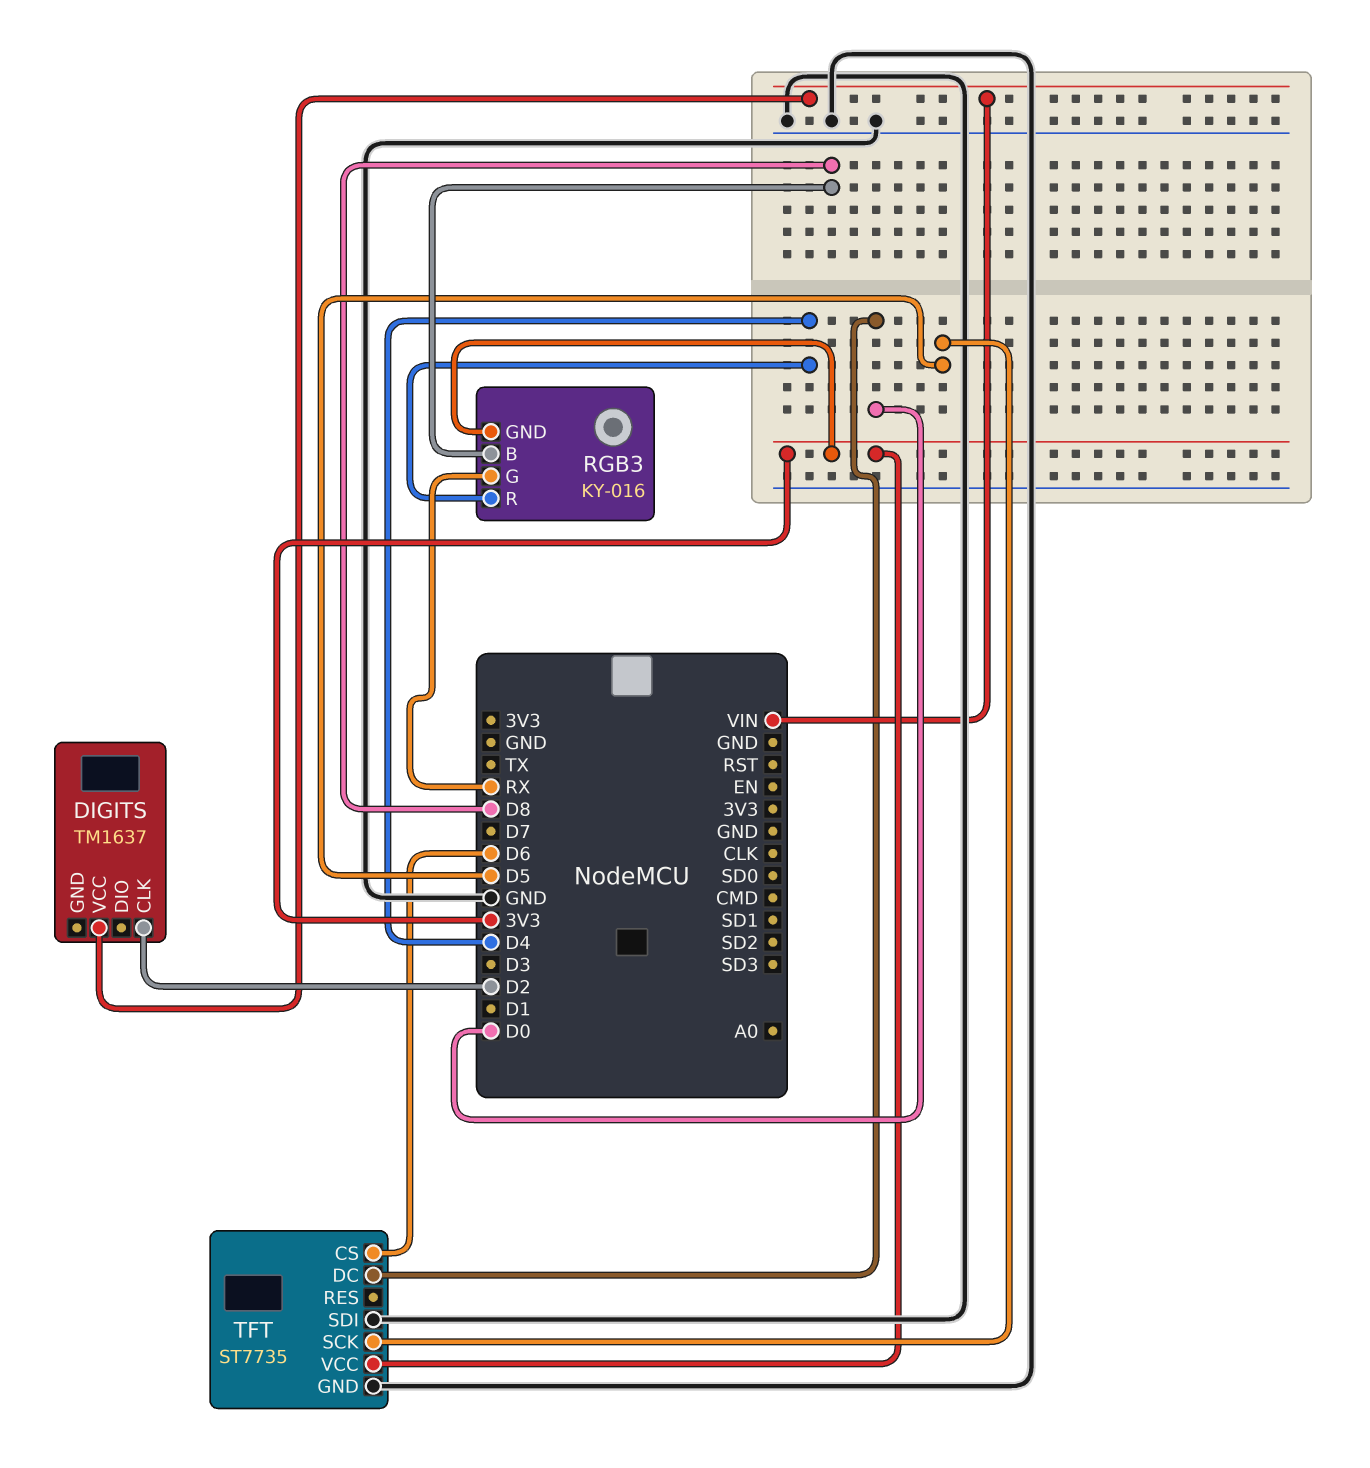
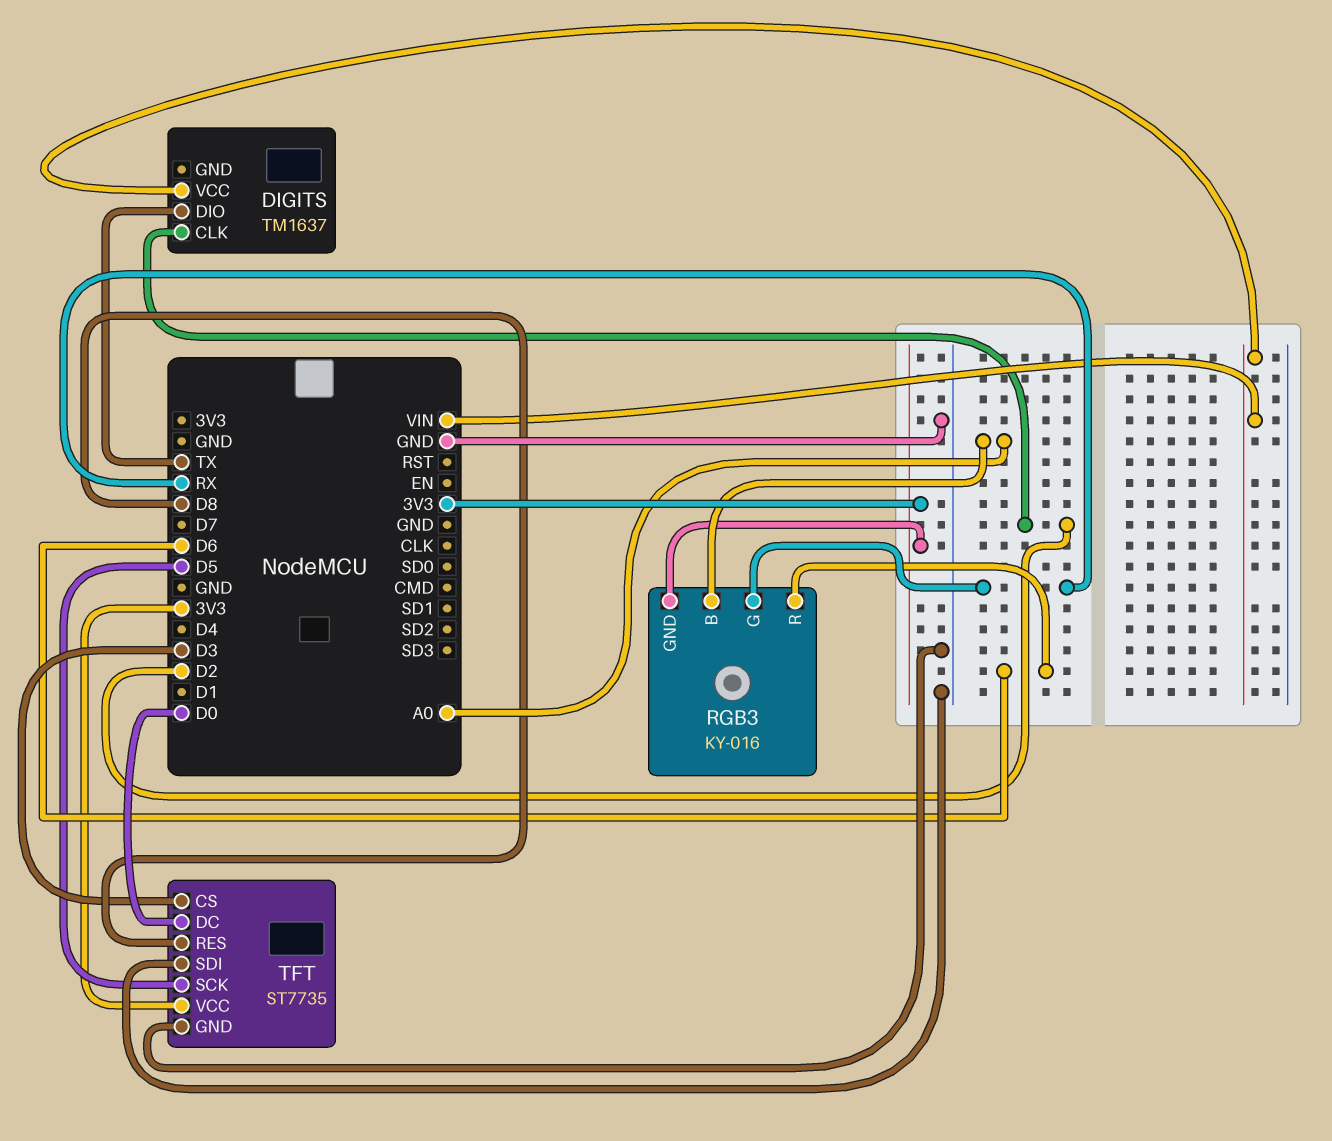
DIGITS pin DIO: none -> TX
RGB3 pin B: D8 -> A0
RGB3 pin R: D4 -> D6
TFT pin CS: D6 -> D3
TFT pin RES: none -> D8

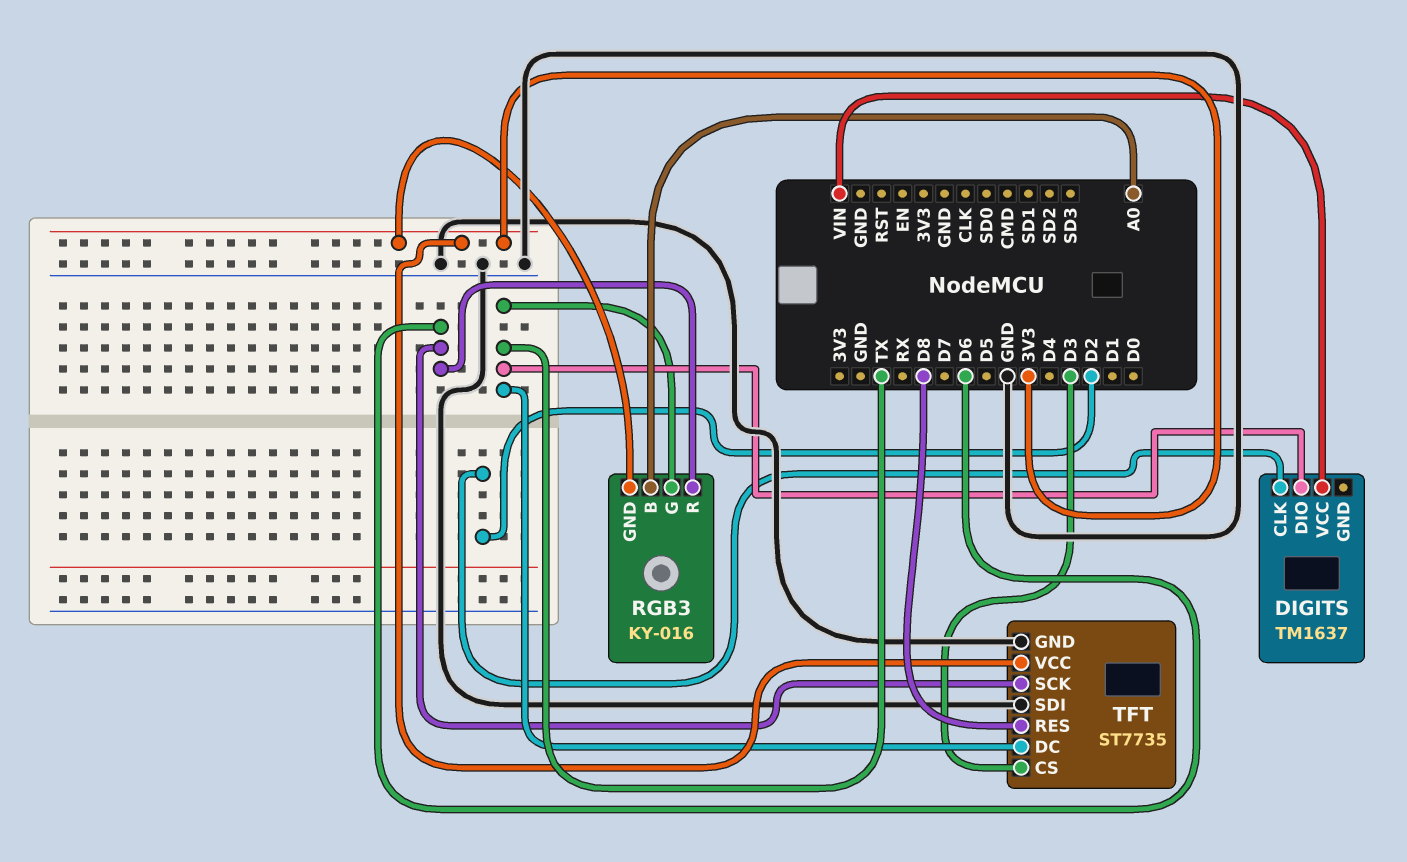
RGB3 pin G: RX -> TX
TFT pin DC: D0 -> TX
TFT pin SCK: D5 -> D6

